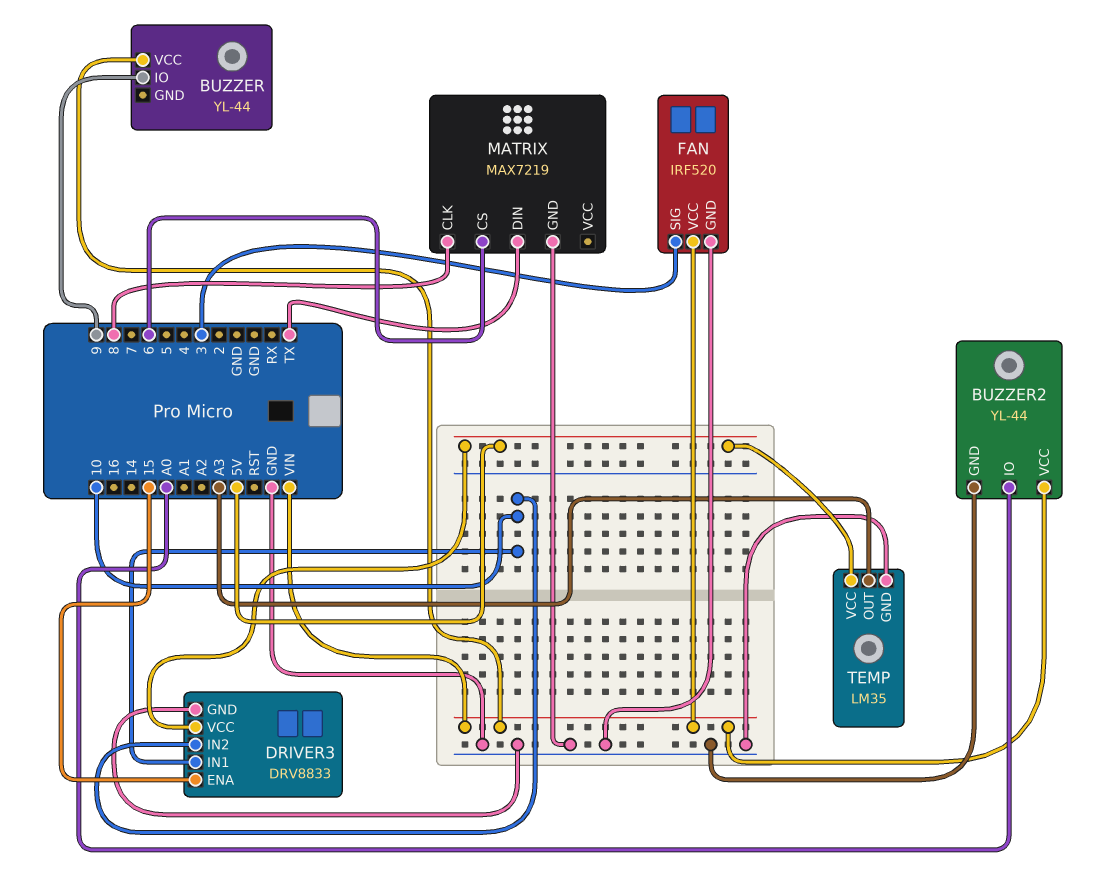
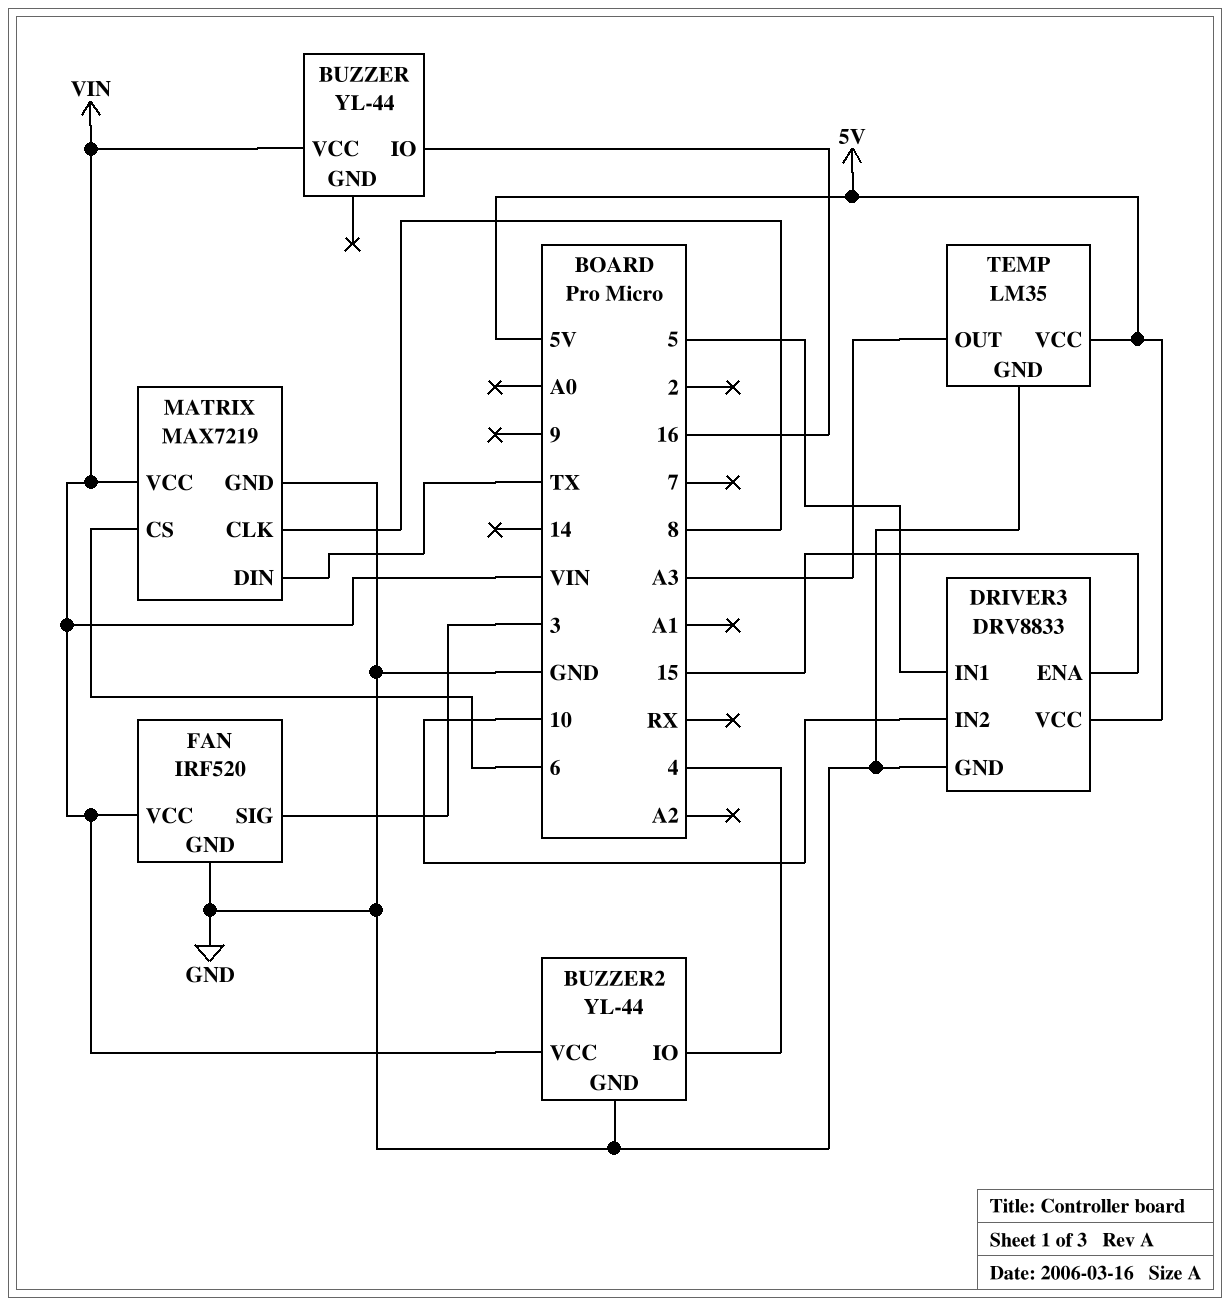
BUZZER pin IO: 9 -> 16
BUZZER2 pin IO: A0 -> 4
DRIVER3 pin IN1: 10 -> 5
MATRIX pin VCC: none -> VIN

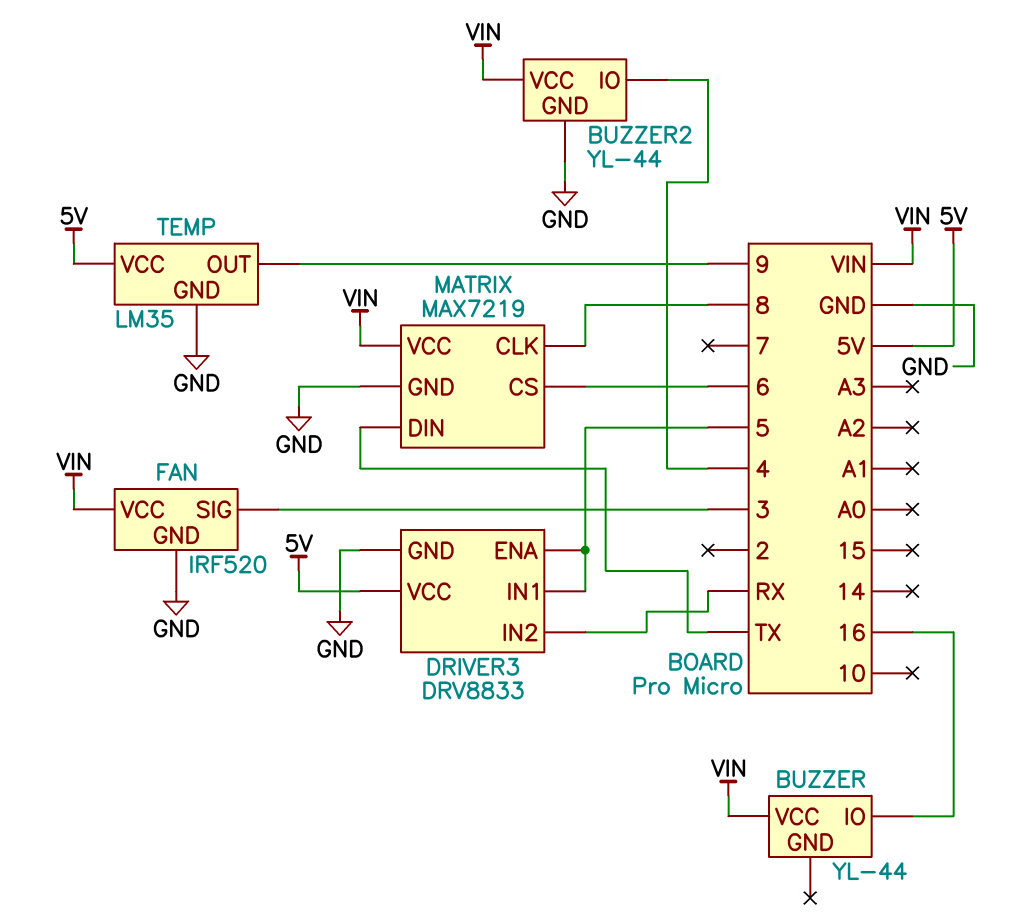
DRIVER3 pin ENA: 15 -> 5
DRIVER3 pin IN2: 10 -> RX
TEMP pin OUT: A3 -> 9

